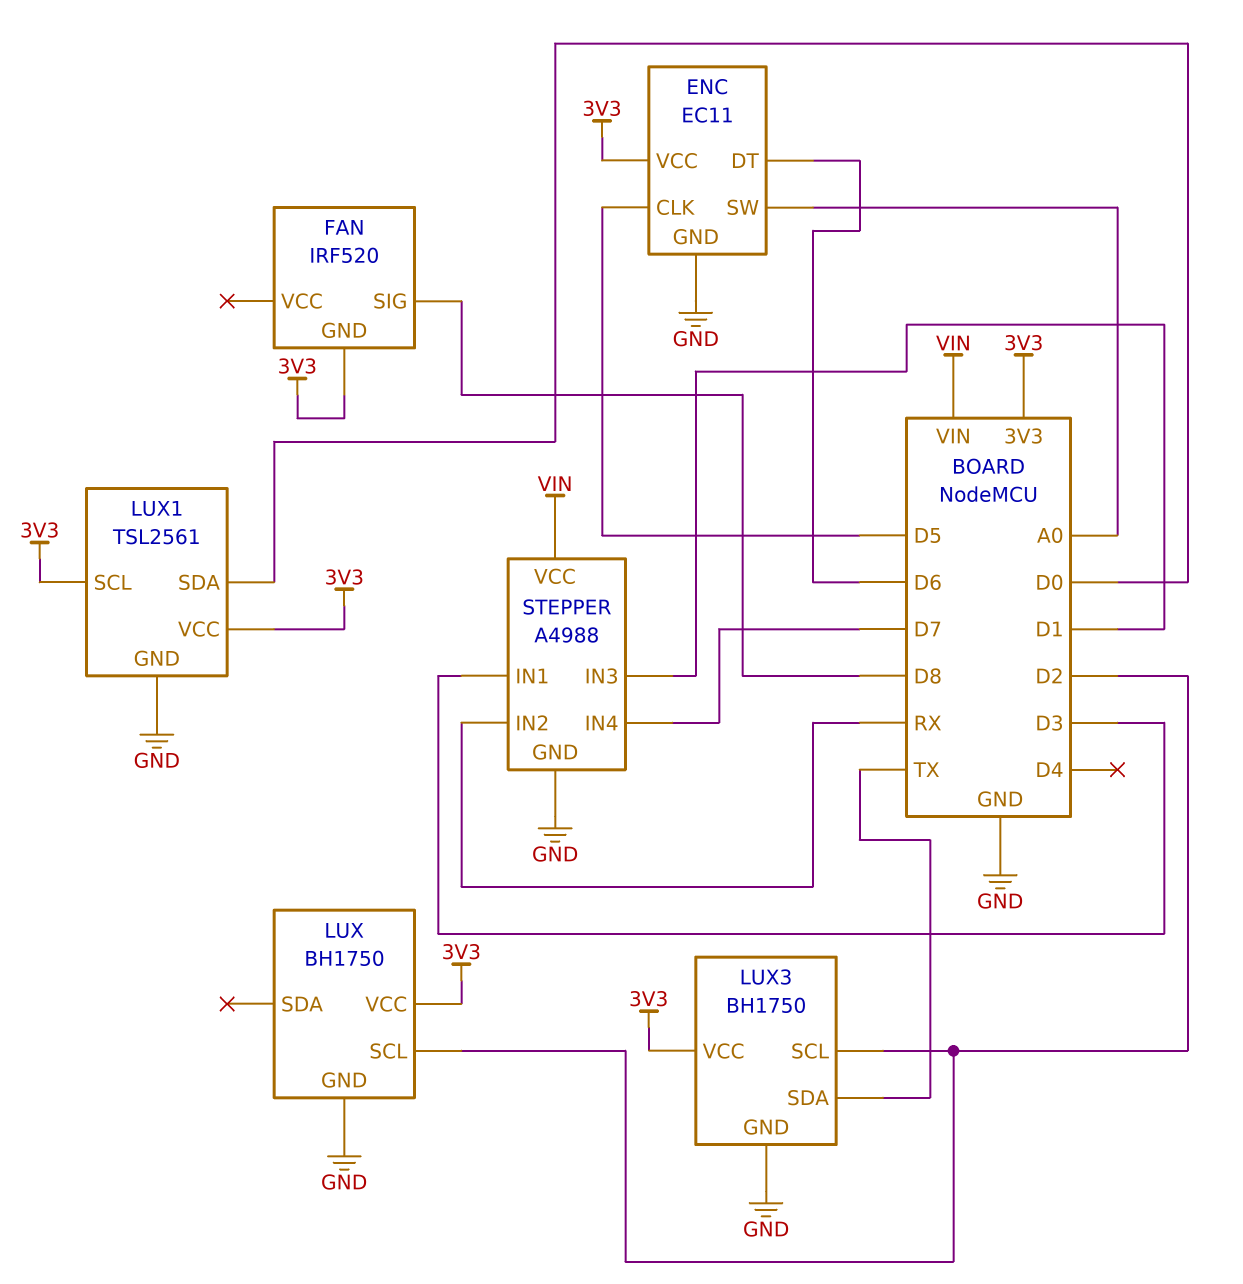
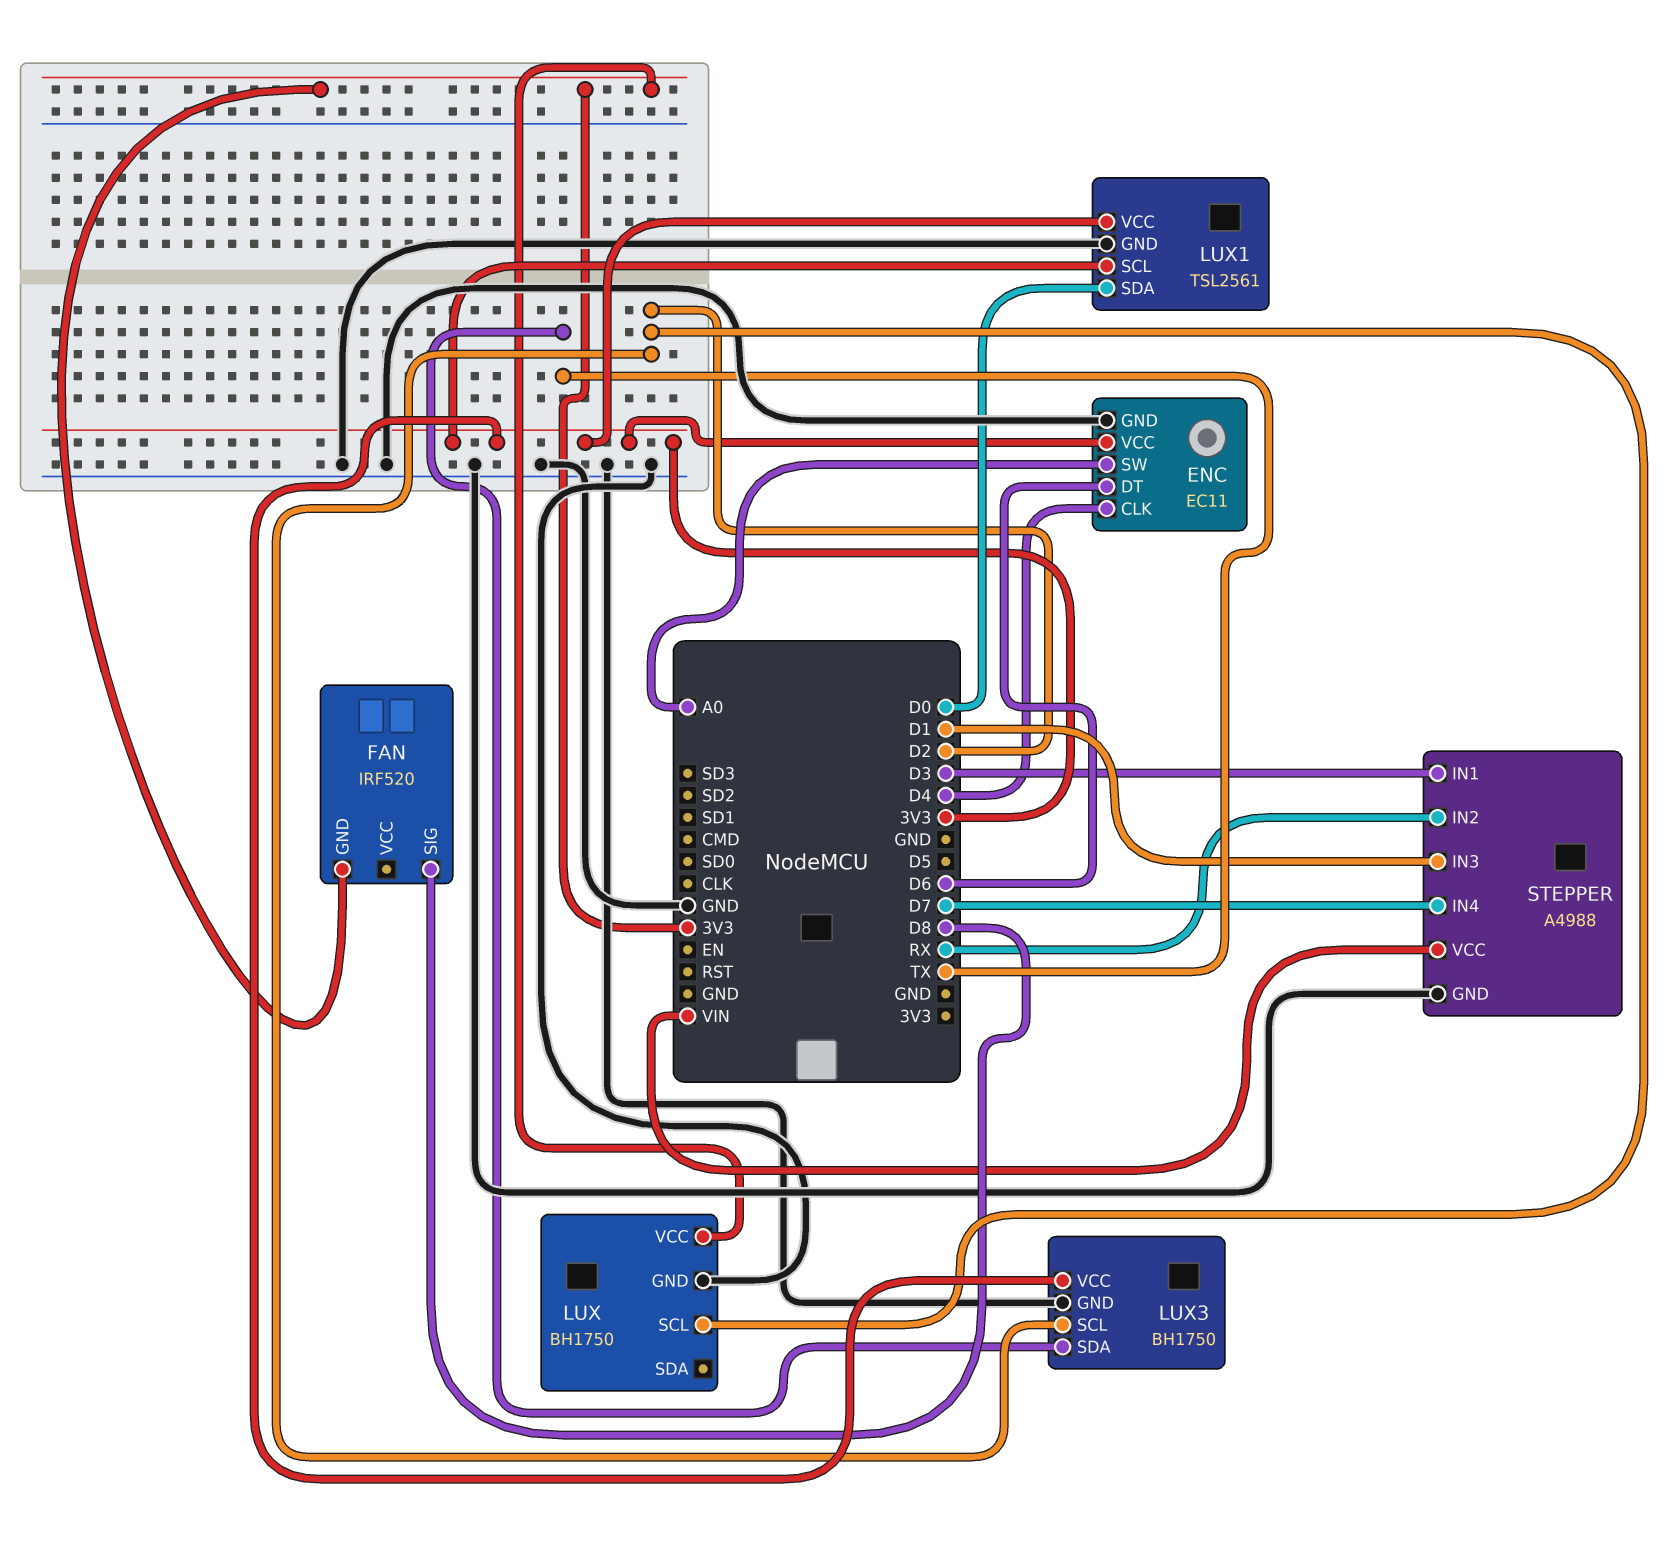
ENC pin CLK: D5 -> D4

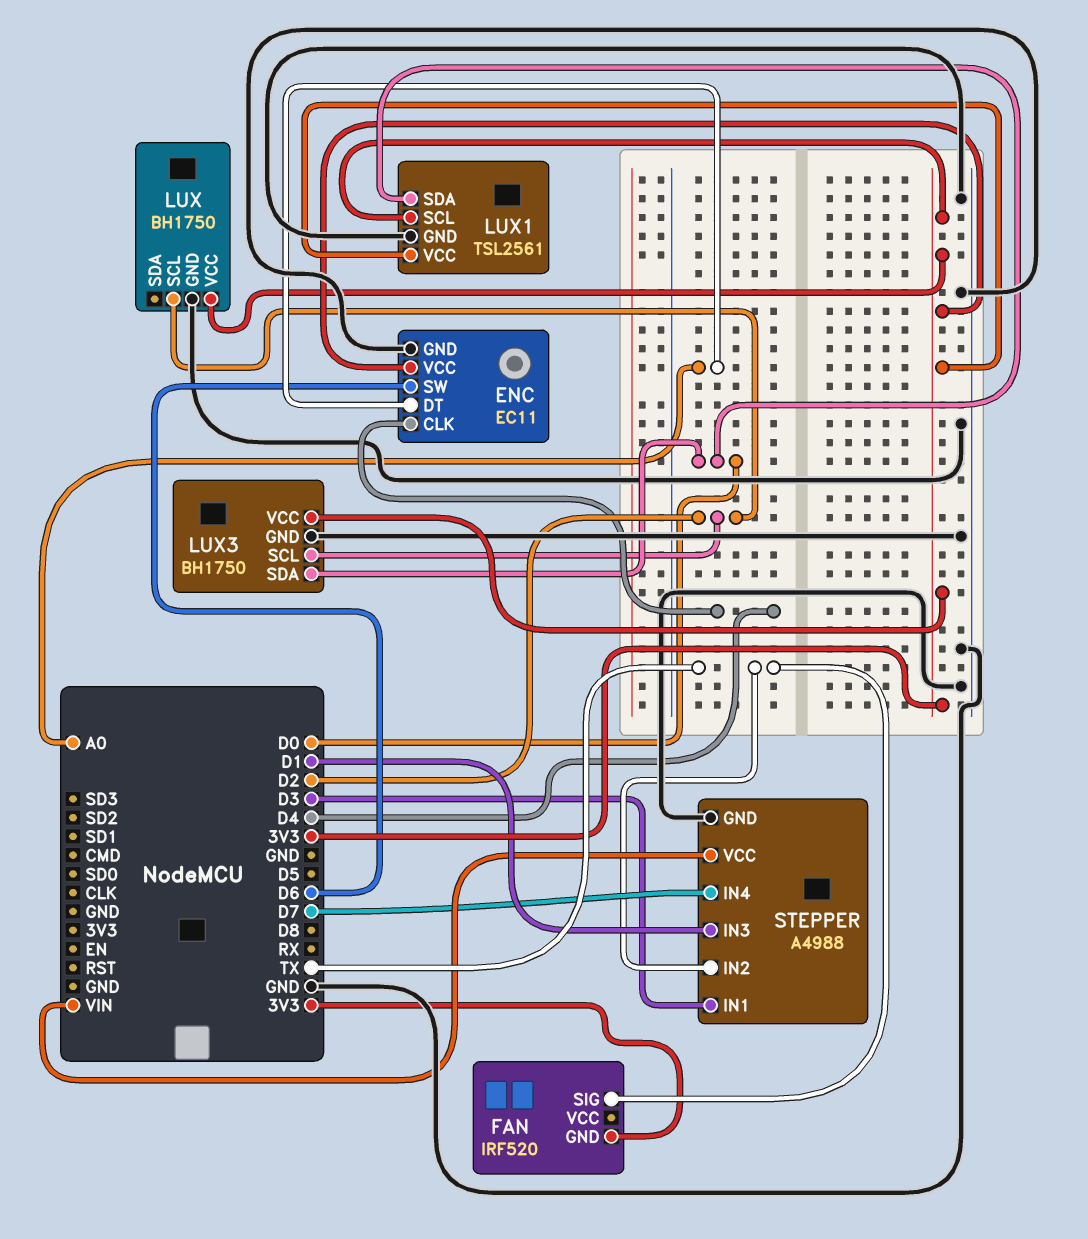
ENC pin DT: D6 -> A0
ENC pin SW: A0 -> D6
FAN pin SIG: D8 -> TX
LUX3 pin SDA: TX -> D0
STEPPER pin IN2: RX -> TX

